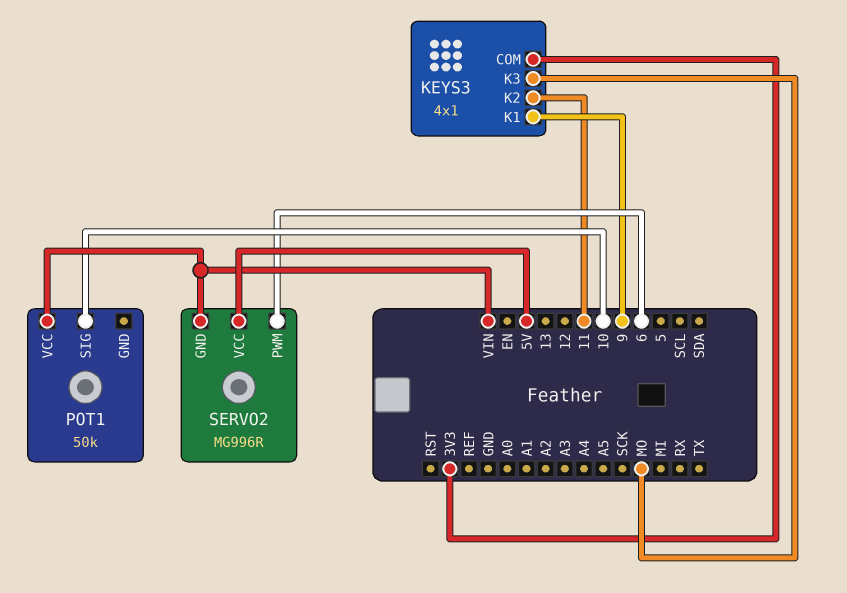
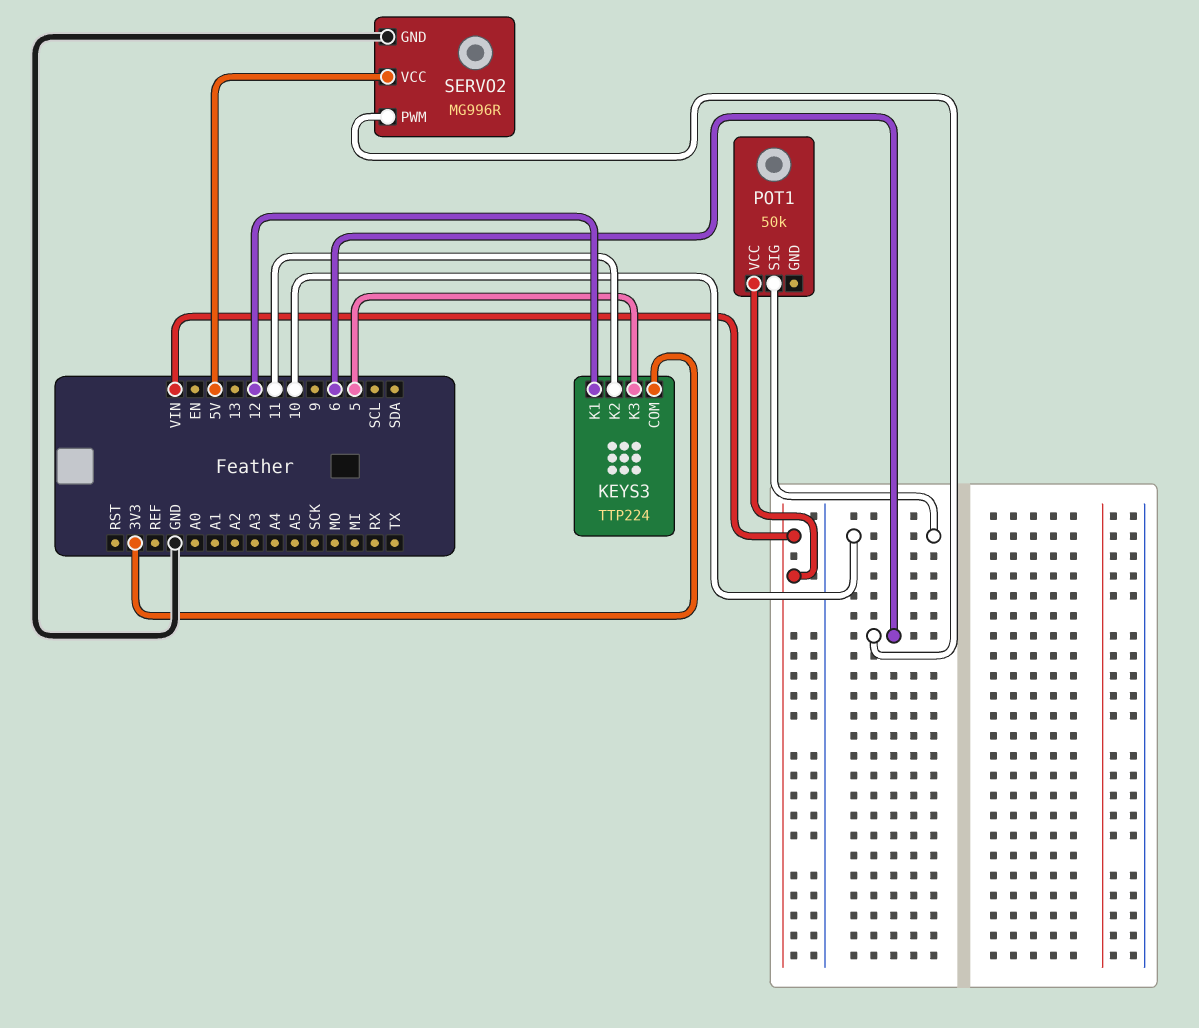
KEYS3: 4x1 -> TTP224
KEYS3 pin K1: 9 -> 12
KEYS3 pin K3: MO -> 5
SERVO2 pin GND: VIN -> GND

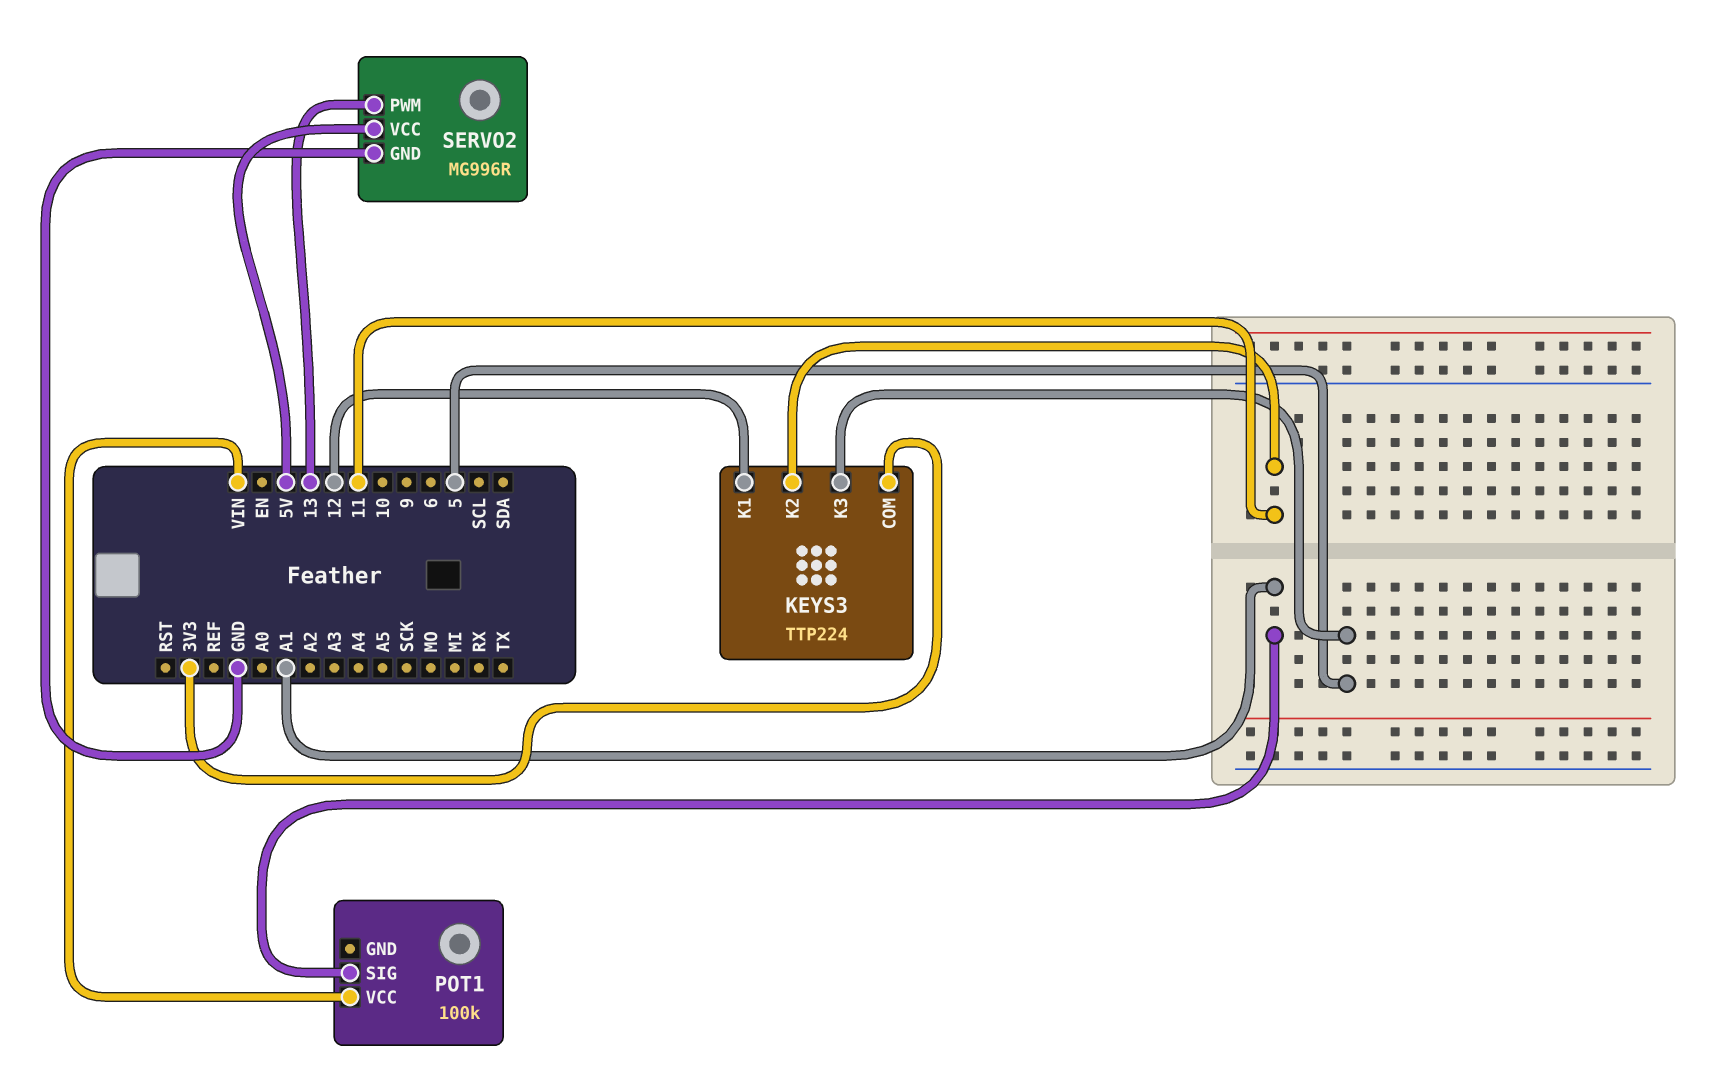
POT1: 50k -> 100k
POT1 pin SIG: 10 -> A1
SERVO2 pin PWM: 6 -> 13

